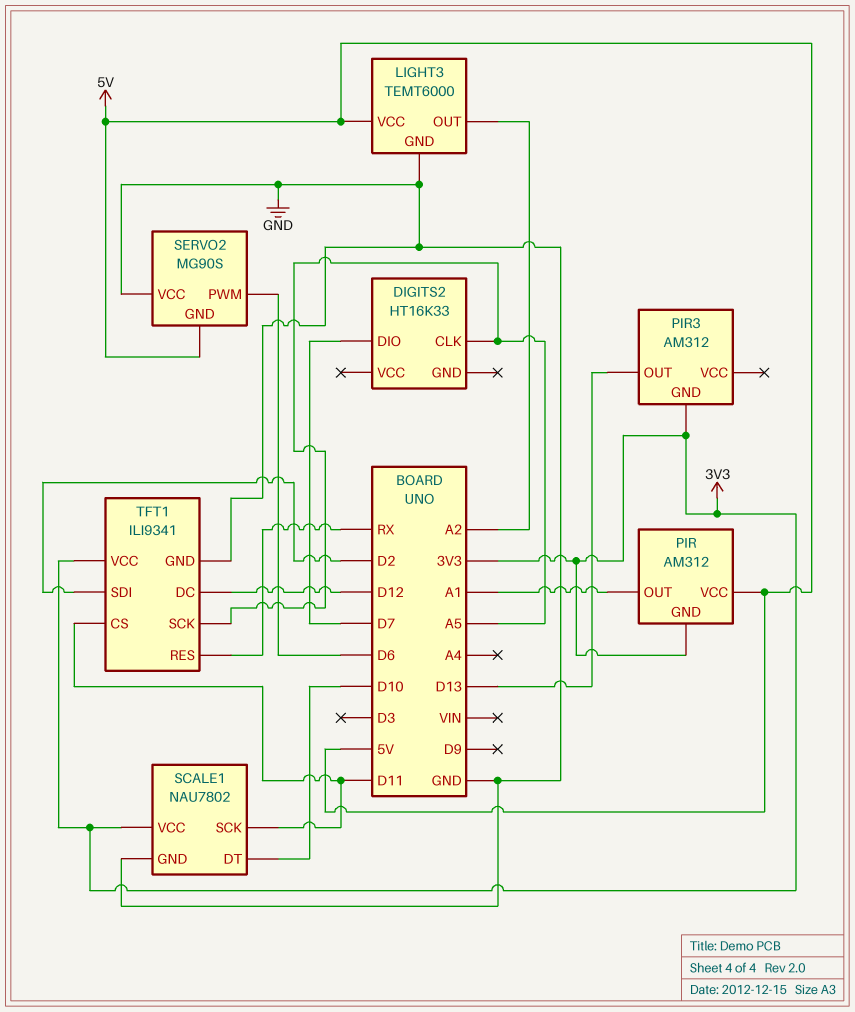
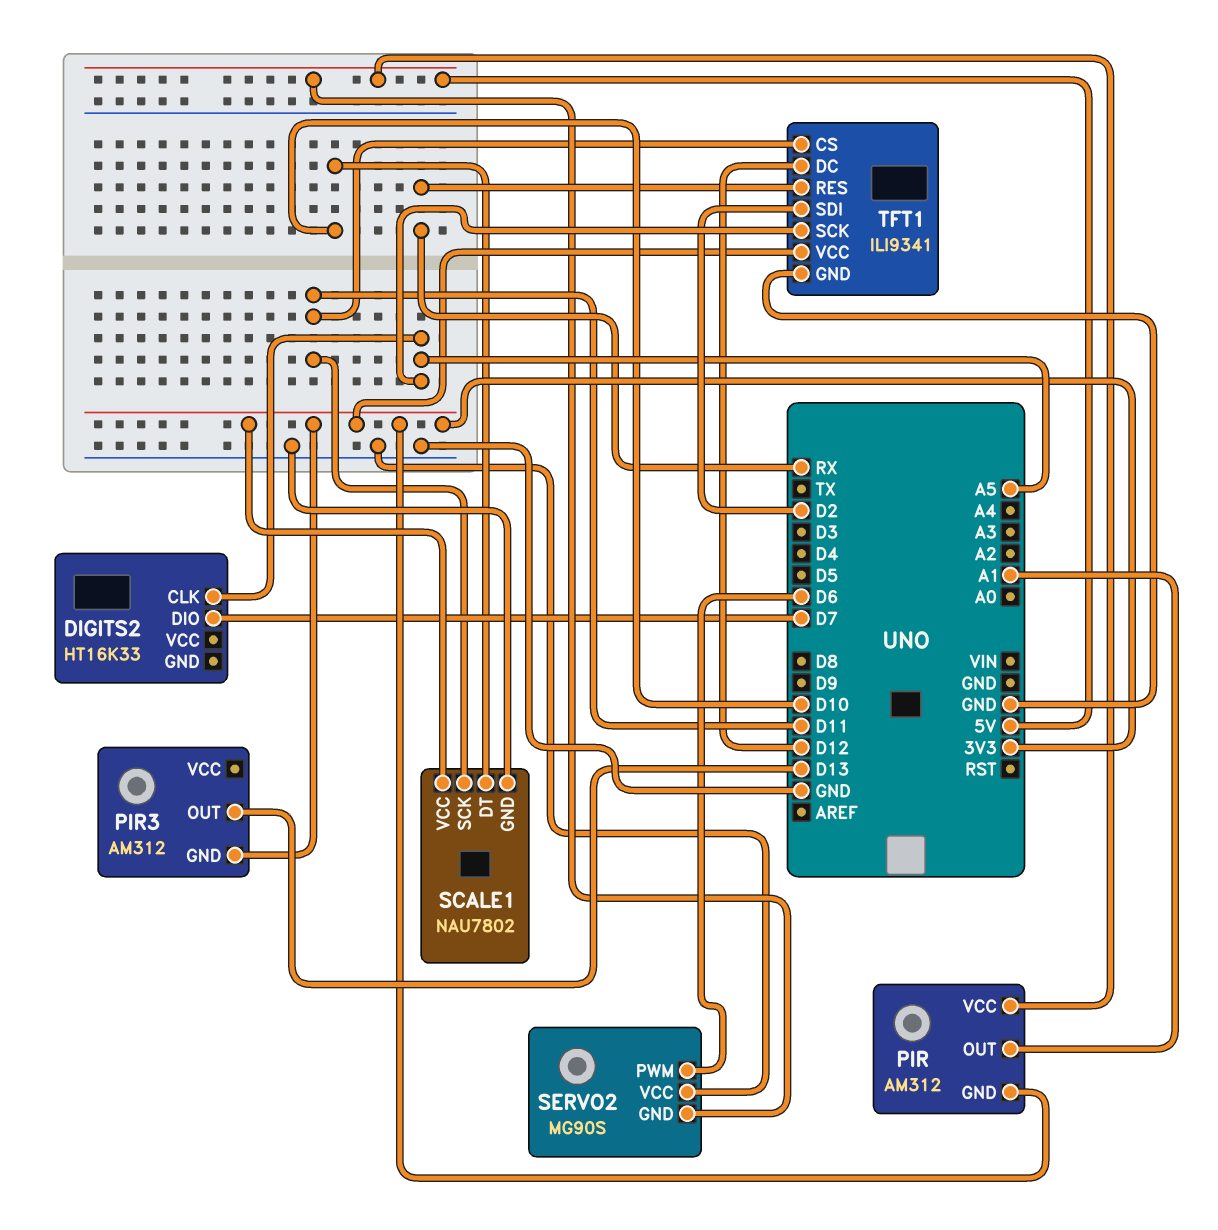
LIGHT3: TEMT6000 -> none
LIGHT3 pin GND: GND -> none
LIGHT3 pin OUT: A2 -> none
LIGHT3 pin VCC: 5V -> none

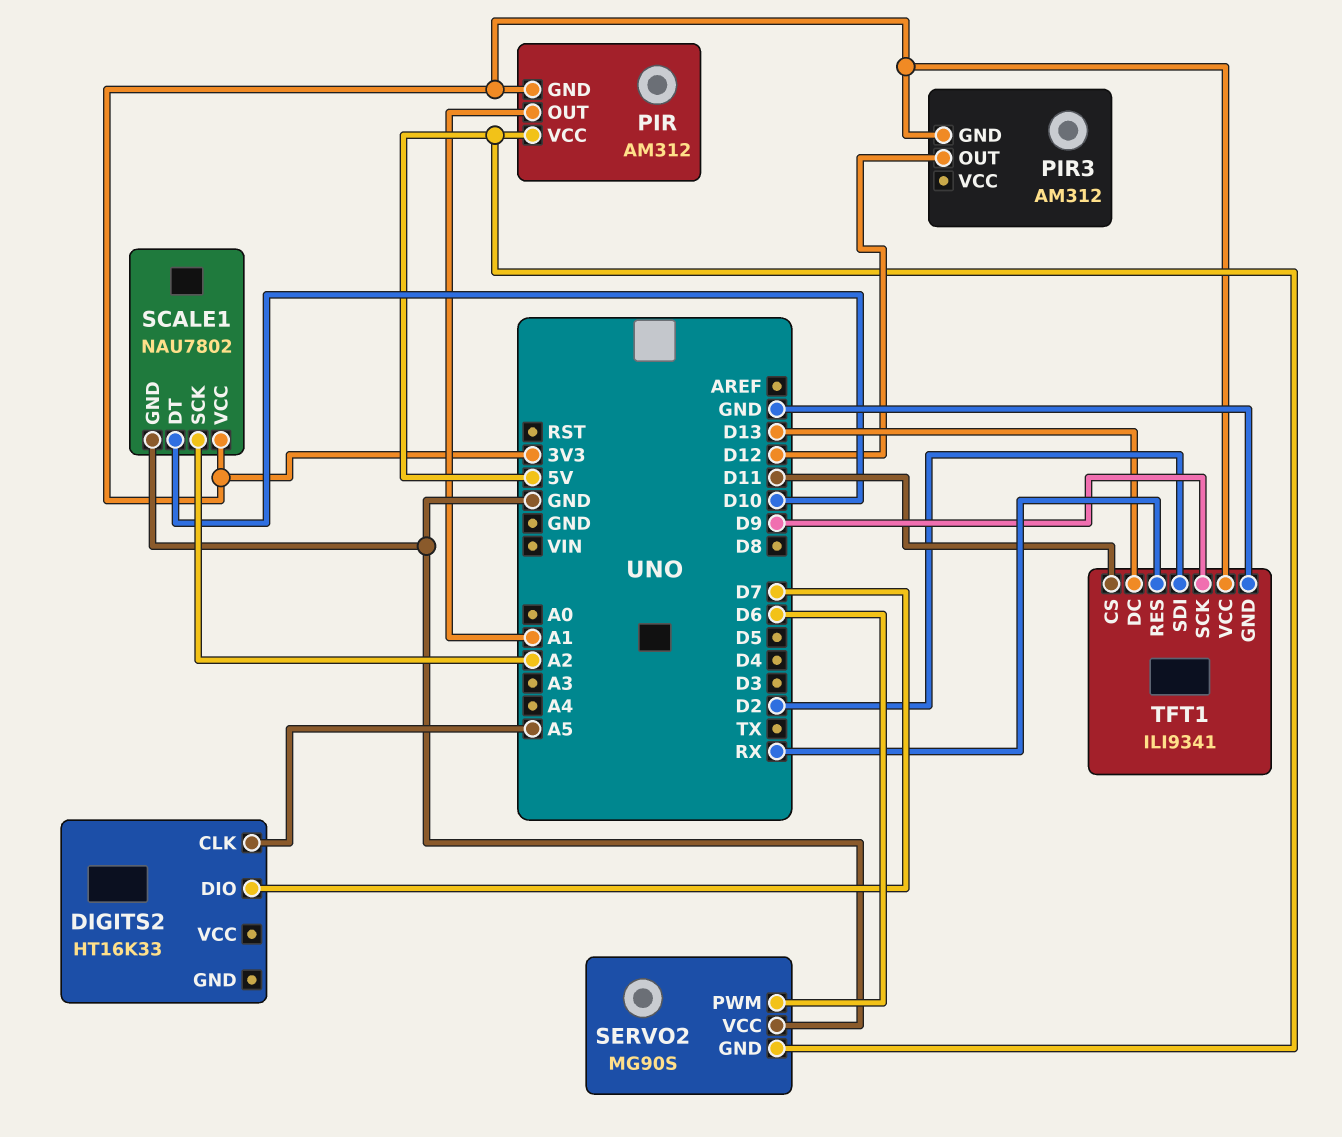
PIR3 pin OUT: D13 -> D12
SCALE1 pin SCK: D11 -> A2
TFT1 pin DC: D12 -> D13
TFT1 pin SCK: A5 -> D9

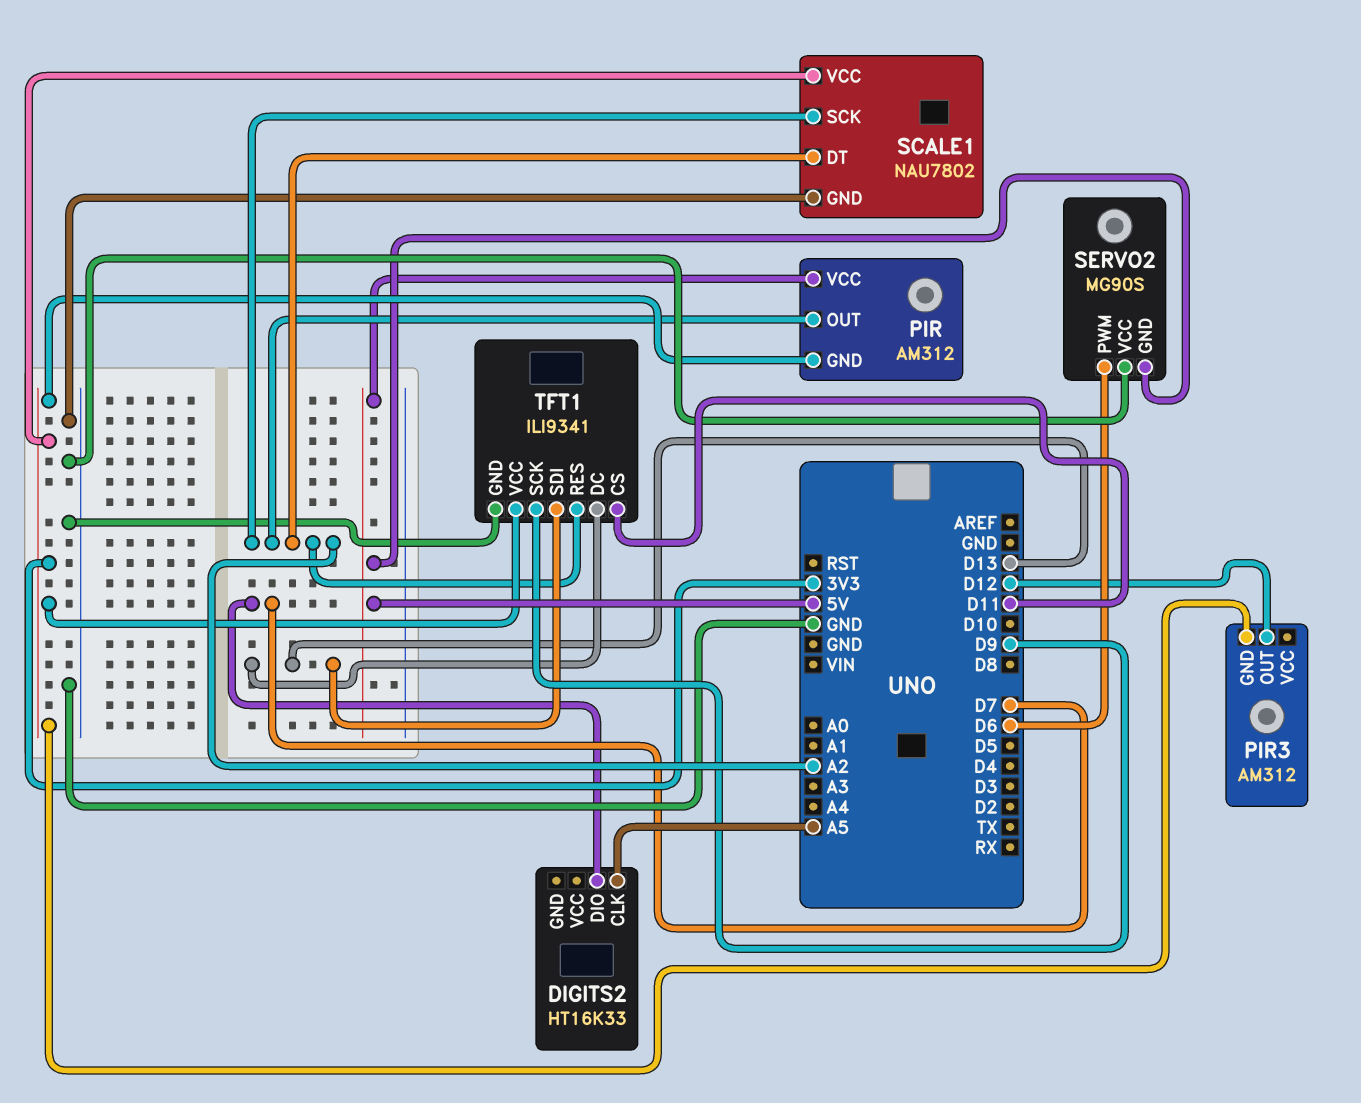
PIR pin OUT: A1 -> A2
SCALE1 pin DT: D10 -> A2
TFT1 pin RES: RX -> A2
TFT1 pin SDI: D2 -> D13

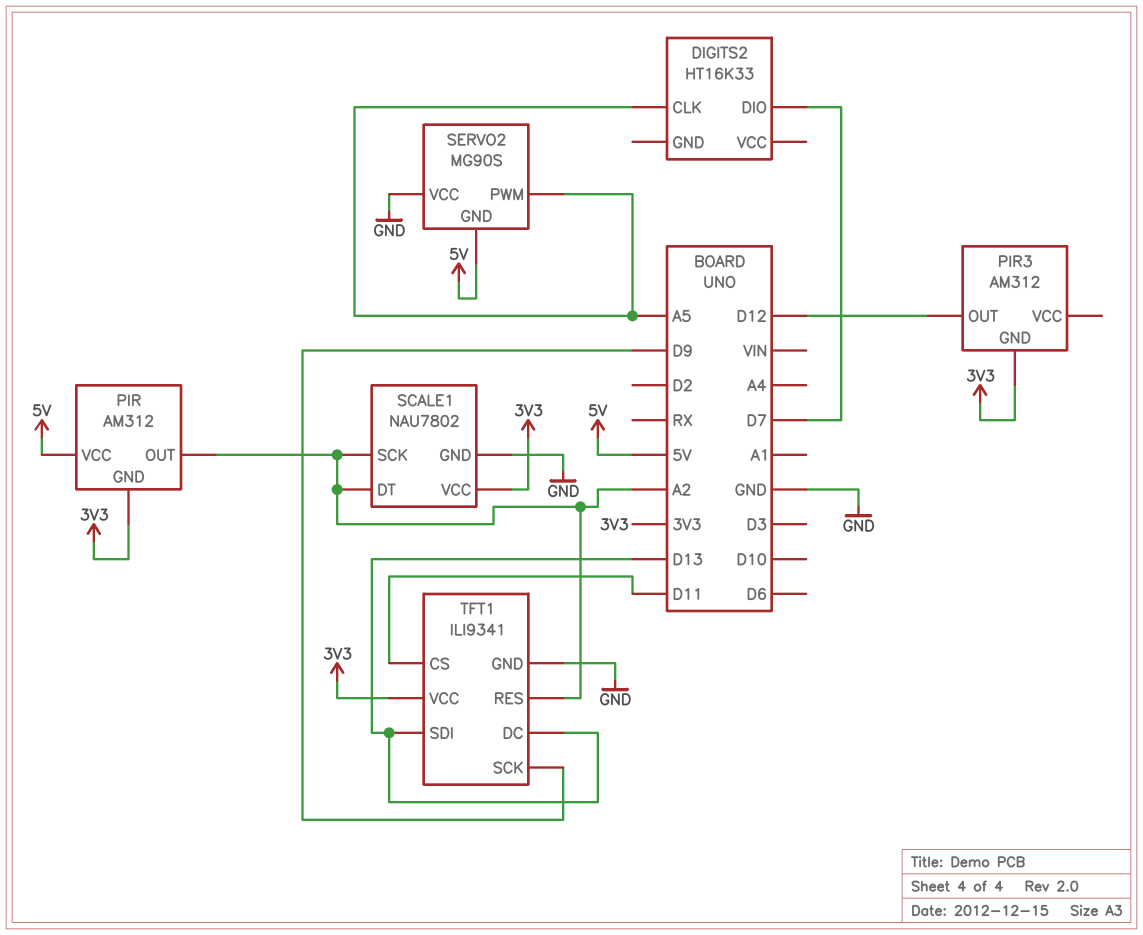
SERVO2 pin PWM: D6 -> A5

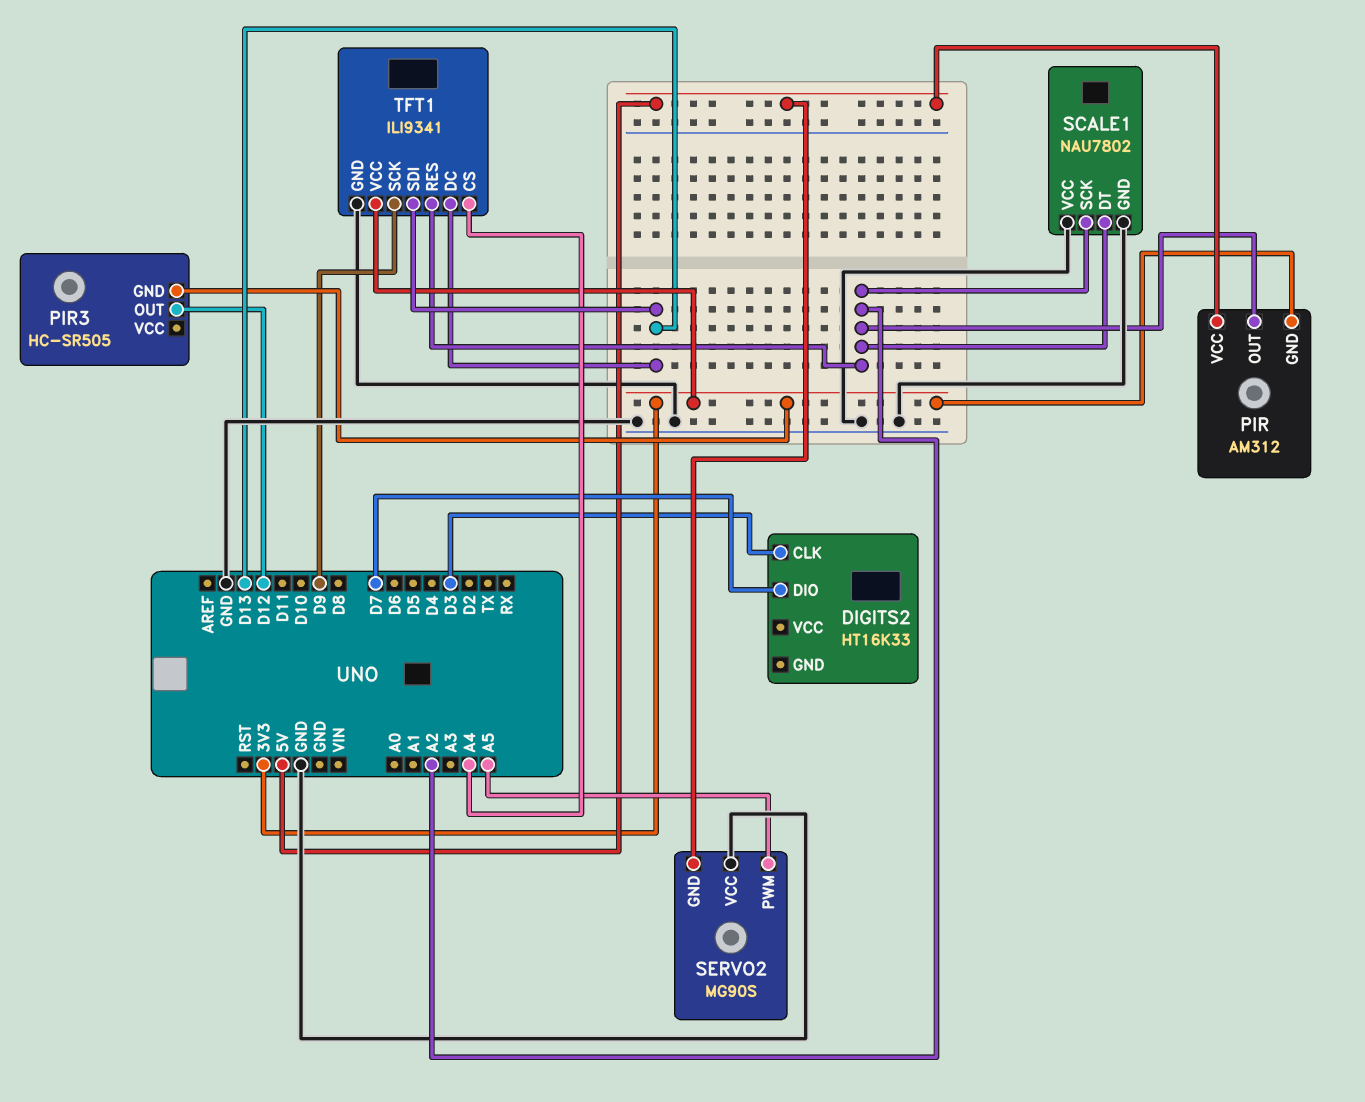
DIGITS2 pin CLK: A5 -> D3
PIR3: AM312 -> HC-SR505
SCALE1 pin VCC: 3V3 -> GND
TFT1 pin CS: D11 -> A4

